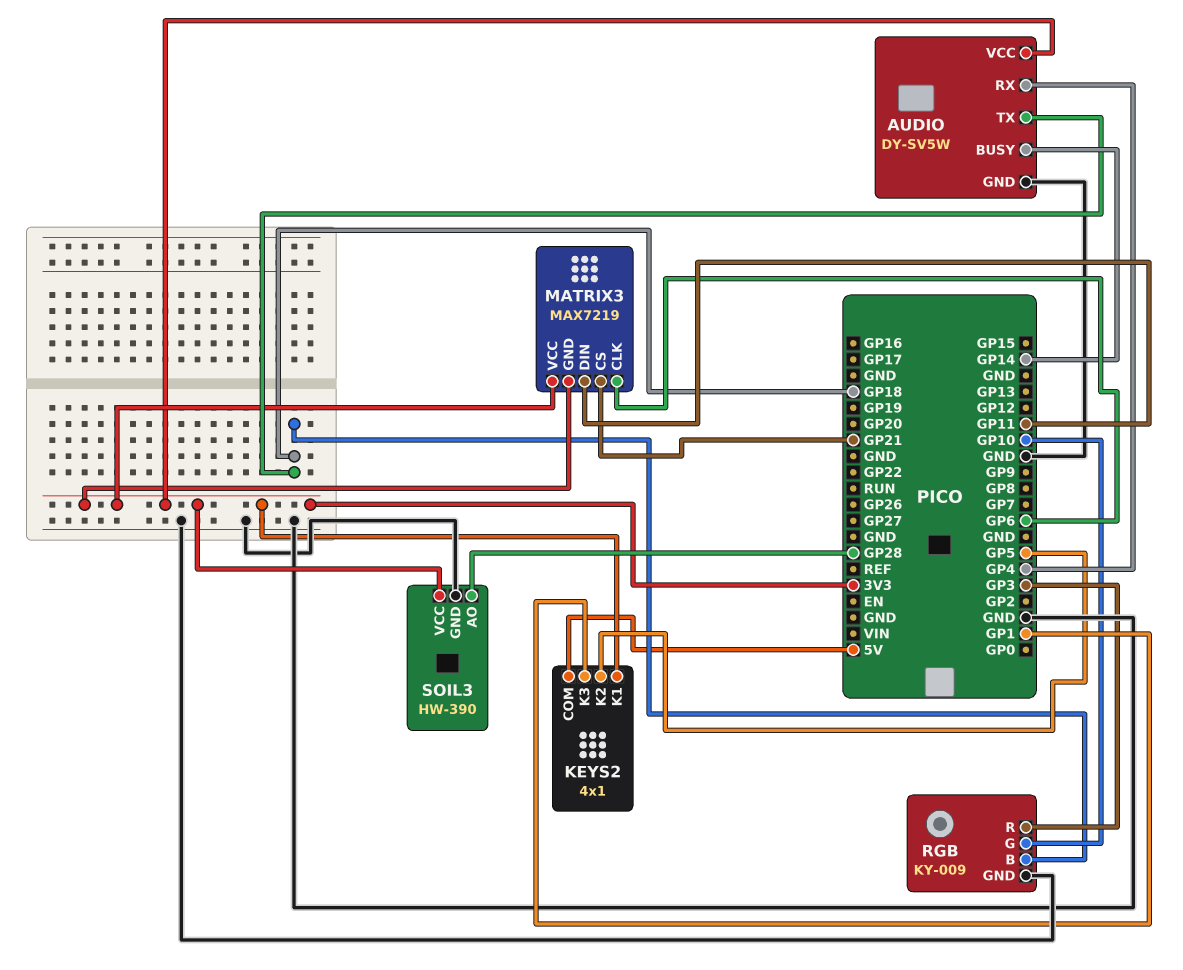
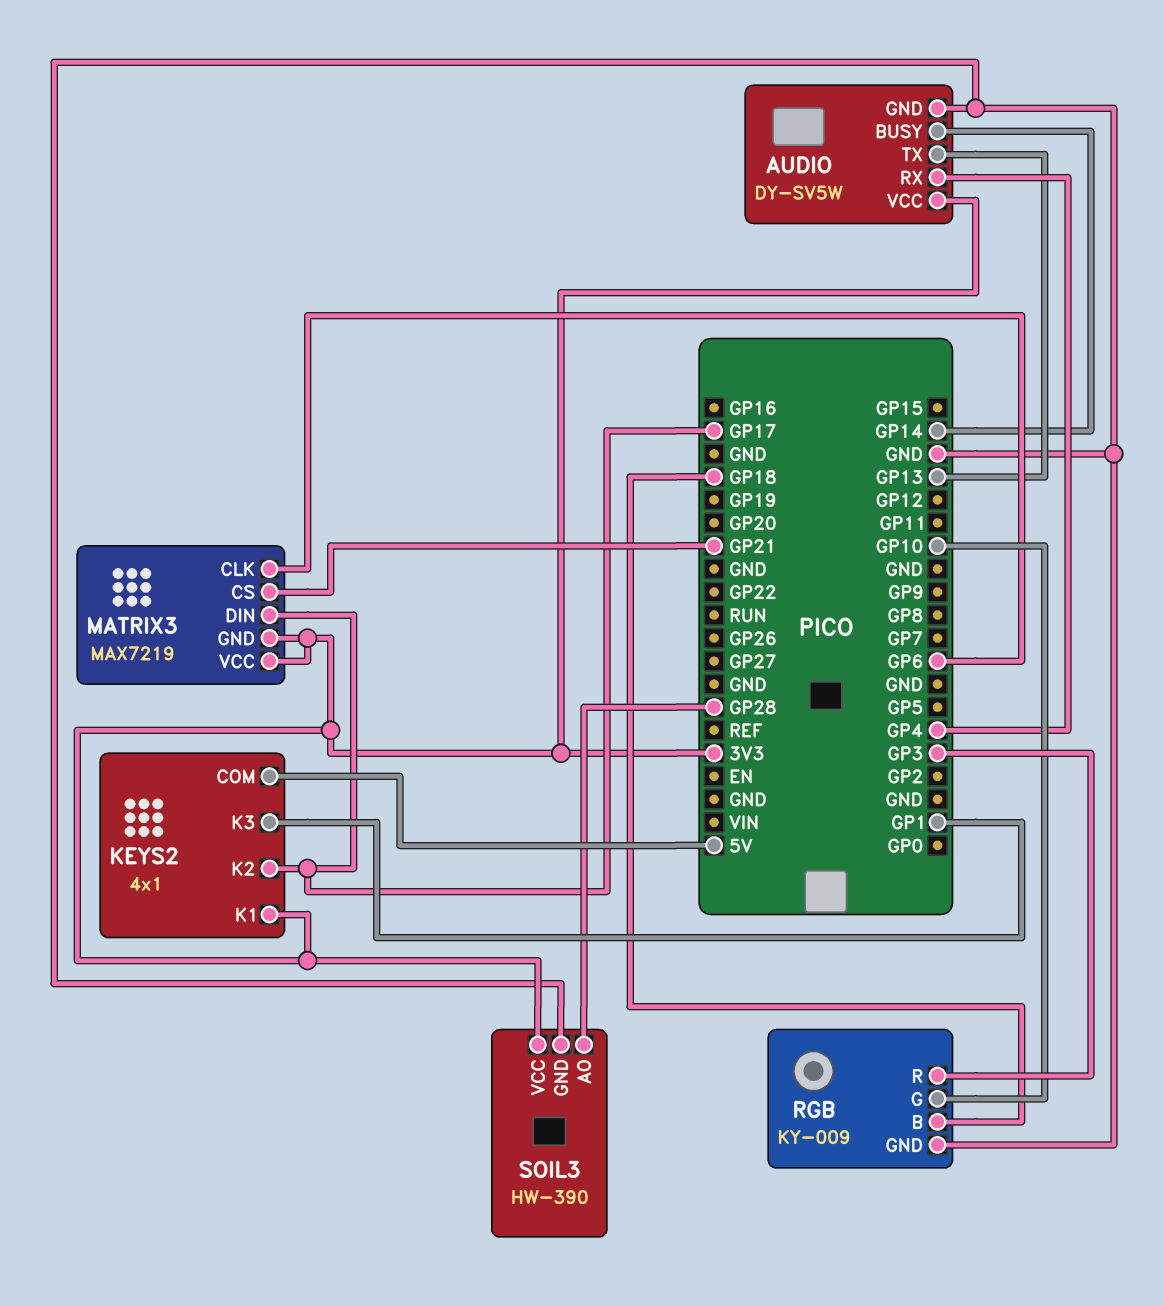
AUDIO pin TX: GP18 -> GP13
KEYS2 pin K2: GP5 -> GP17
MATRIX3 pin DIN: GP11 -> GP17

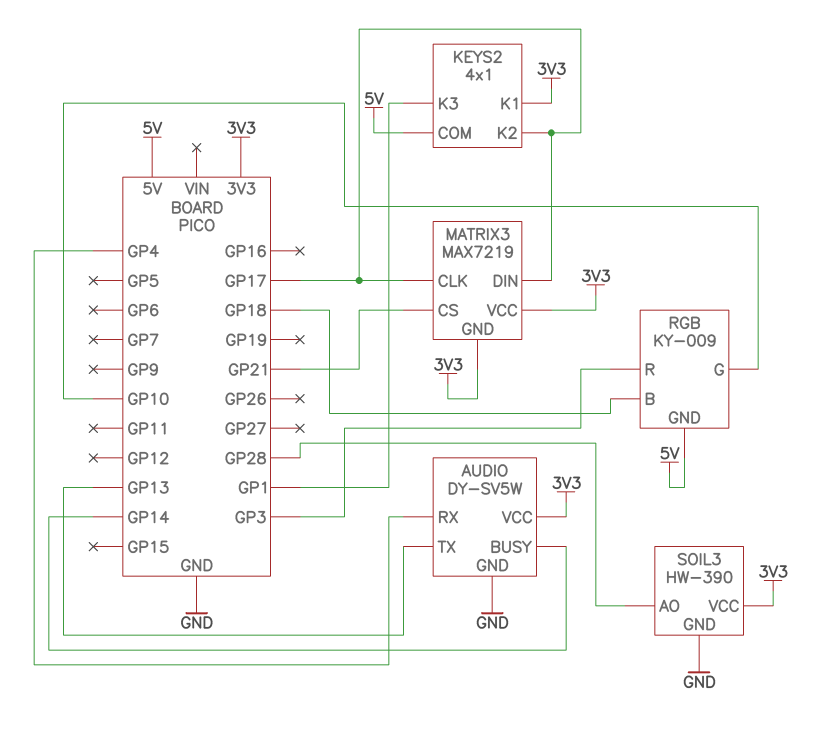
MATRIX3 pin CLK: GP6 -> GP17
RGB pin GND: GND -> 5V

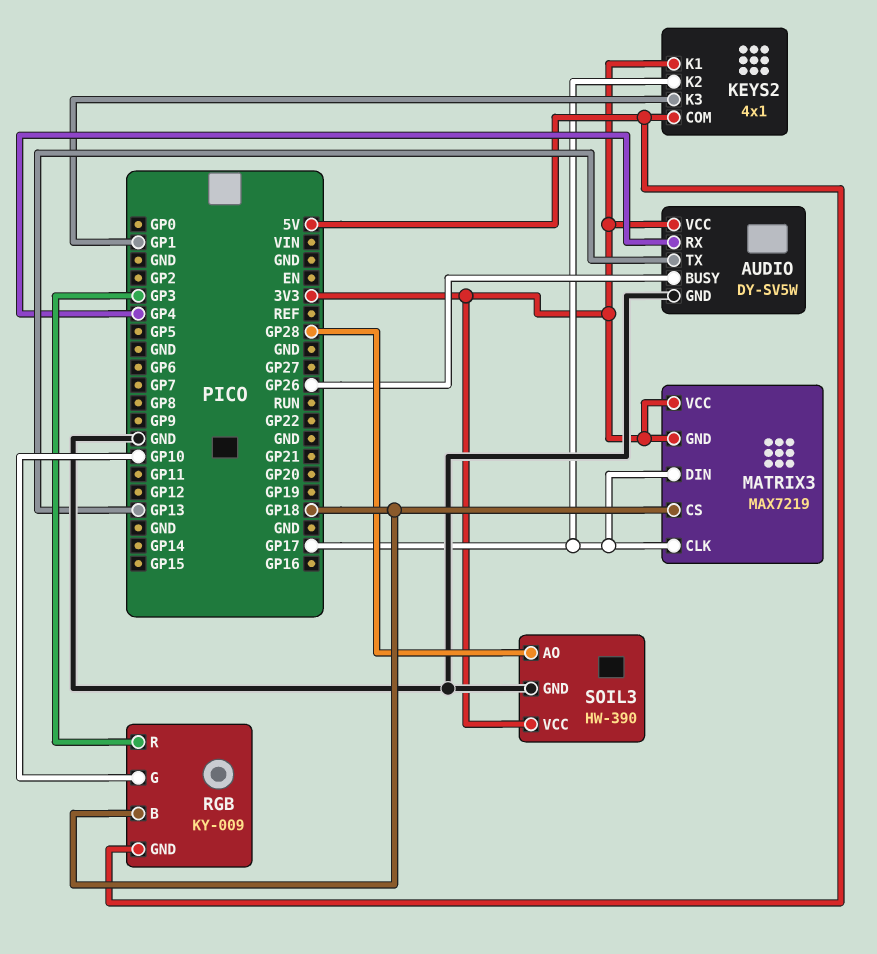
AUDIO pin BUSY: GP14 -> GP26
MATRIX3 pin CS: GP21 -> GP18

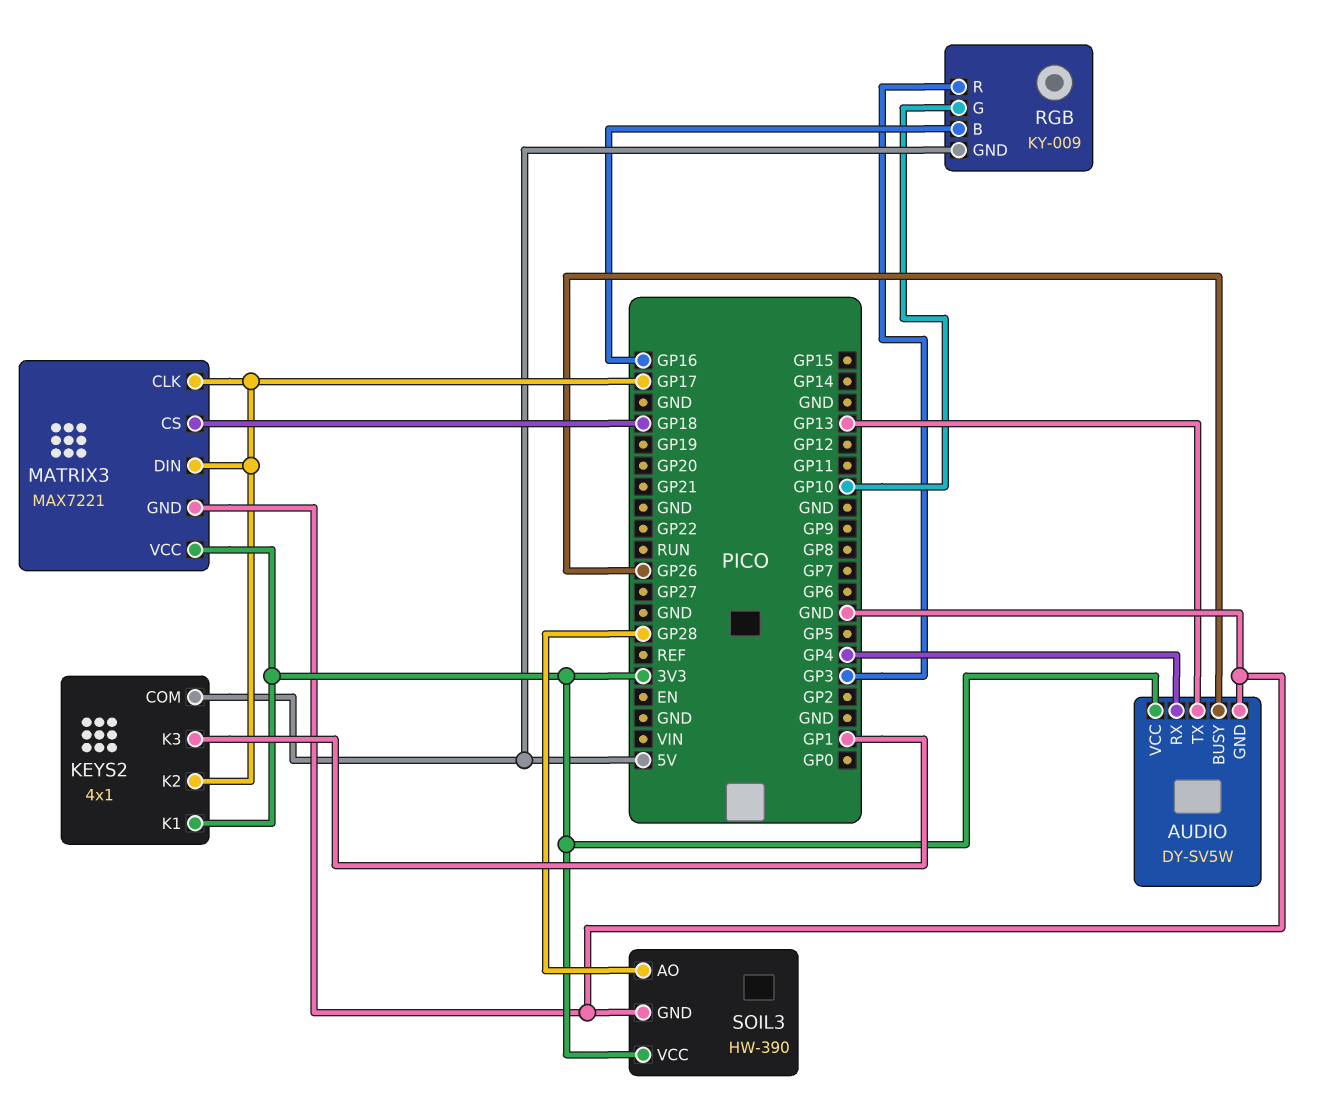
MATRIX3: MAX7219 -> MAX7221
MATRIX3 pin GND: 3V3 -> GND
RGB pin B: GP18 -> GP16

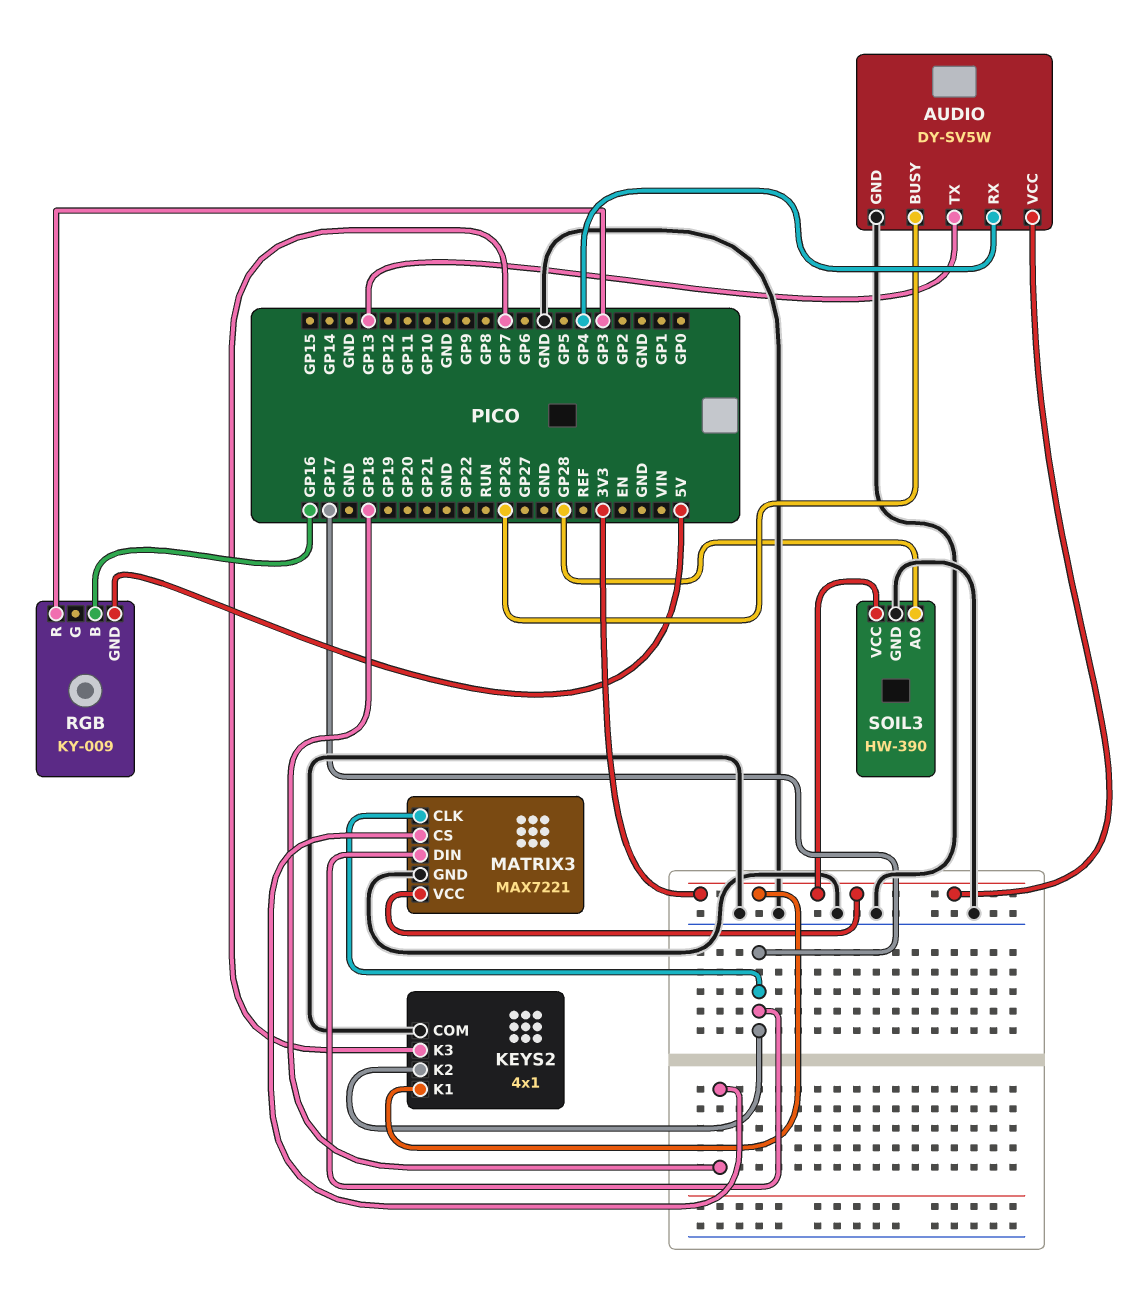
KEYS2 pin COM: 5V -> GND
KEYS2 pin K3: GP1 -> GP7
RGB pin G: GP10 -> none

